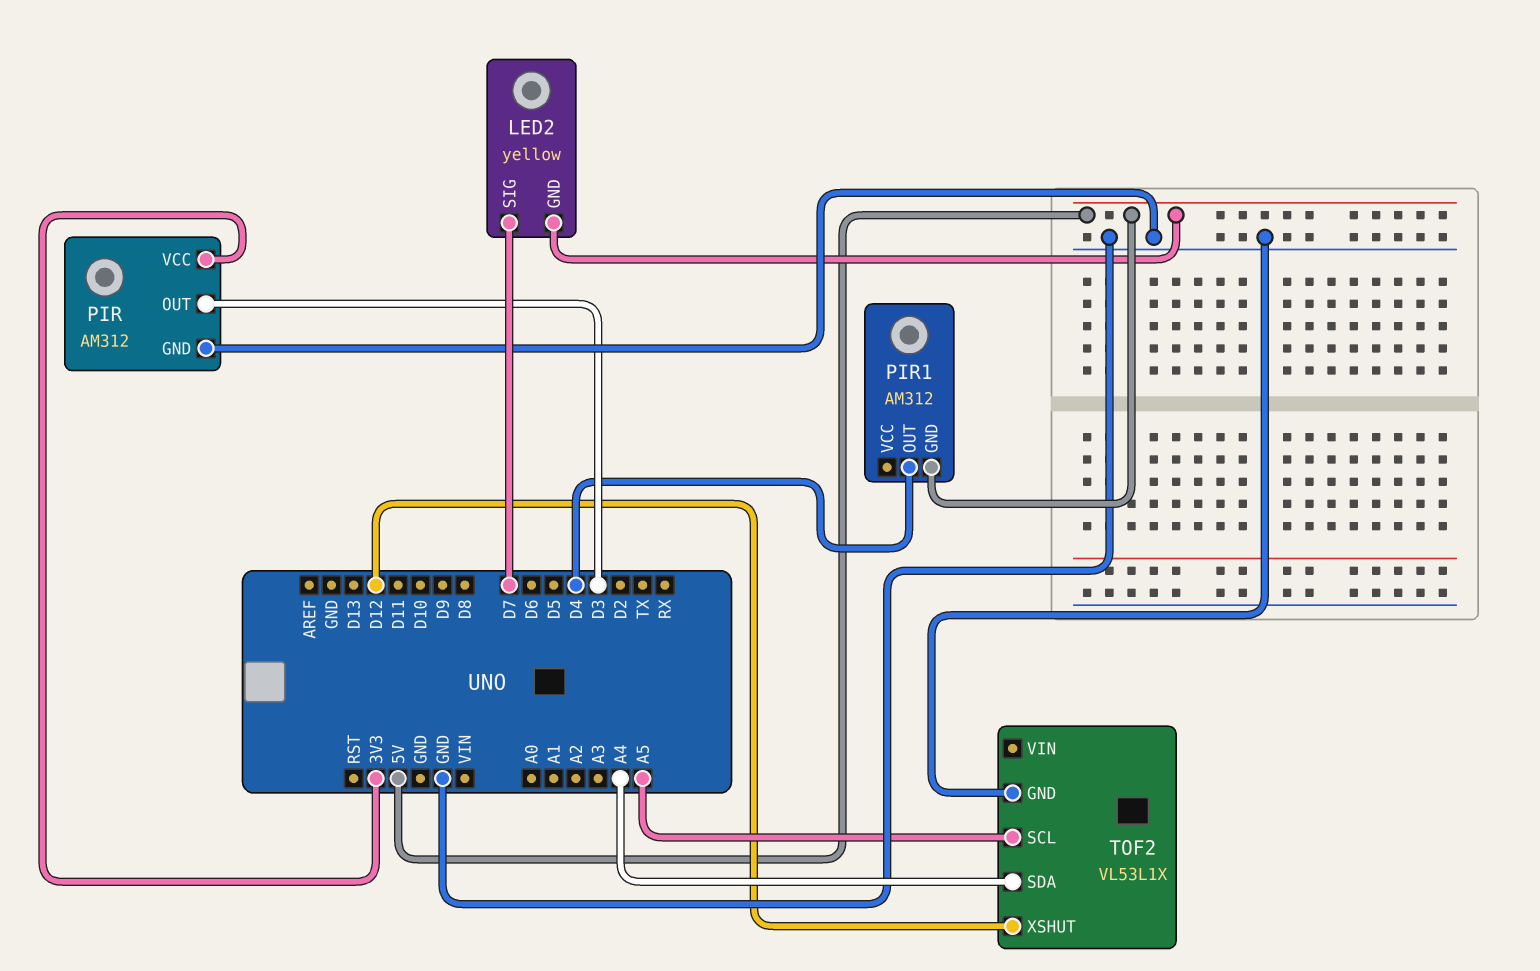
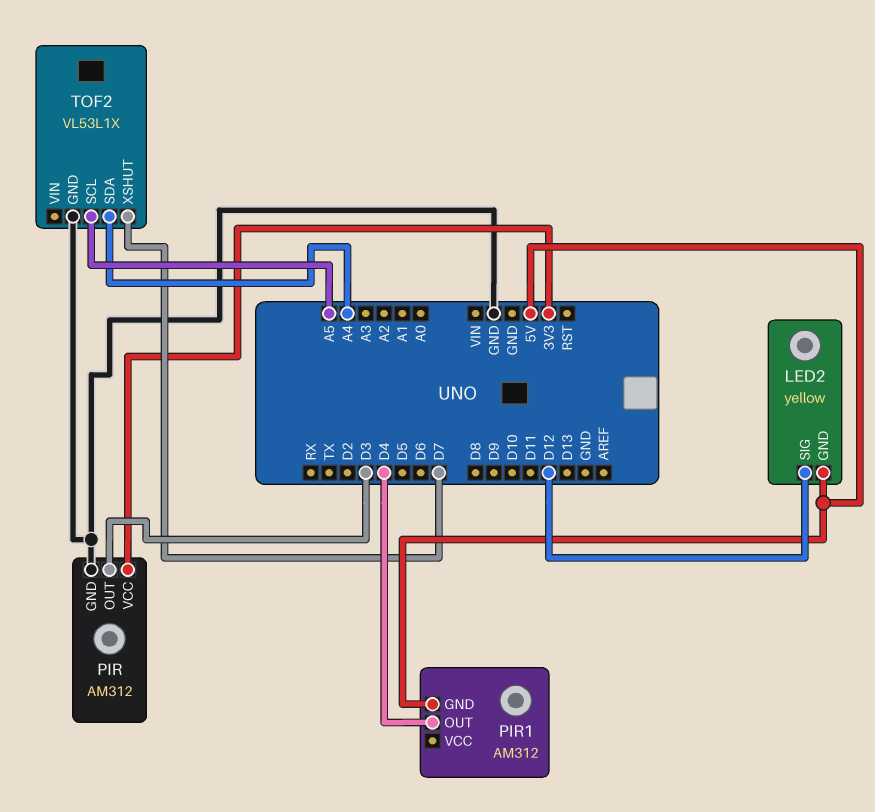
LED2 pin SIG: D7 -> D12
TOF2 pin XSHUT: D12 -> D7

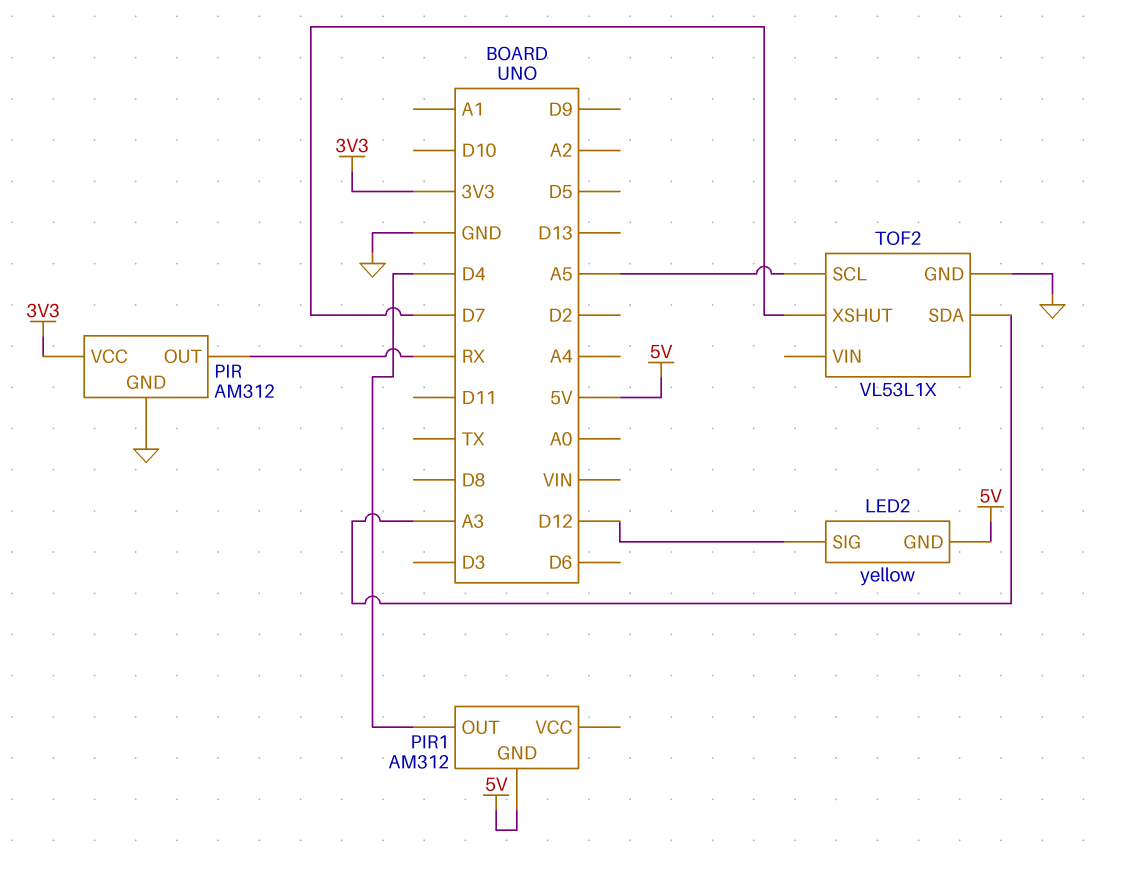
PIR pin OUT: D3 -> RX
TOF2 pin SDA: A4 -> A3

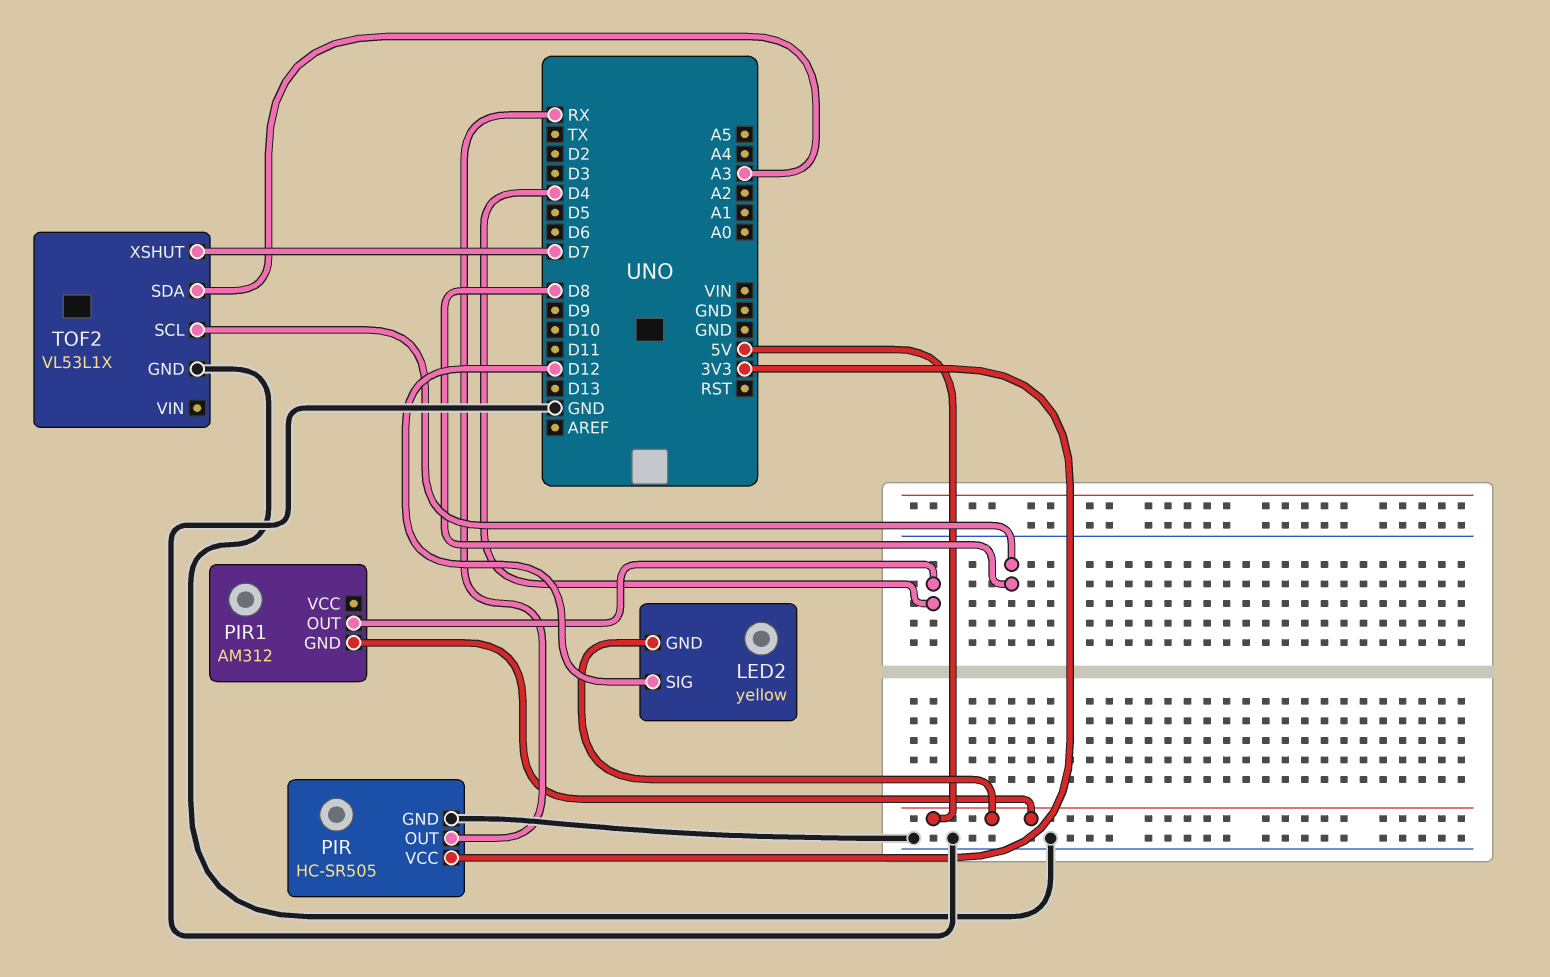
PIR: AM312 -> HC-SR505
TOF2 pin SCL: A5 -> D8

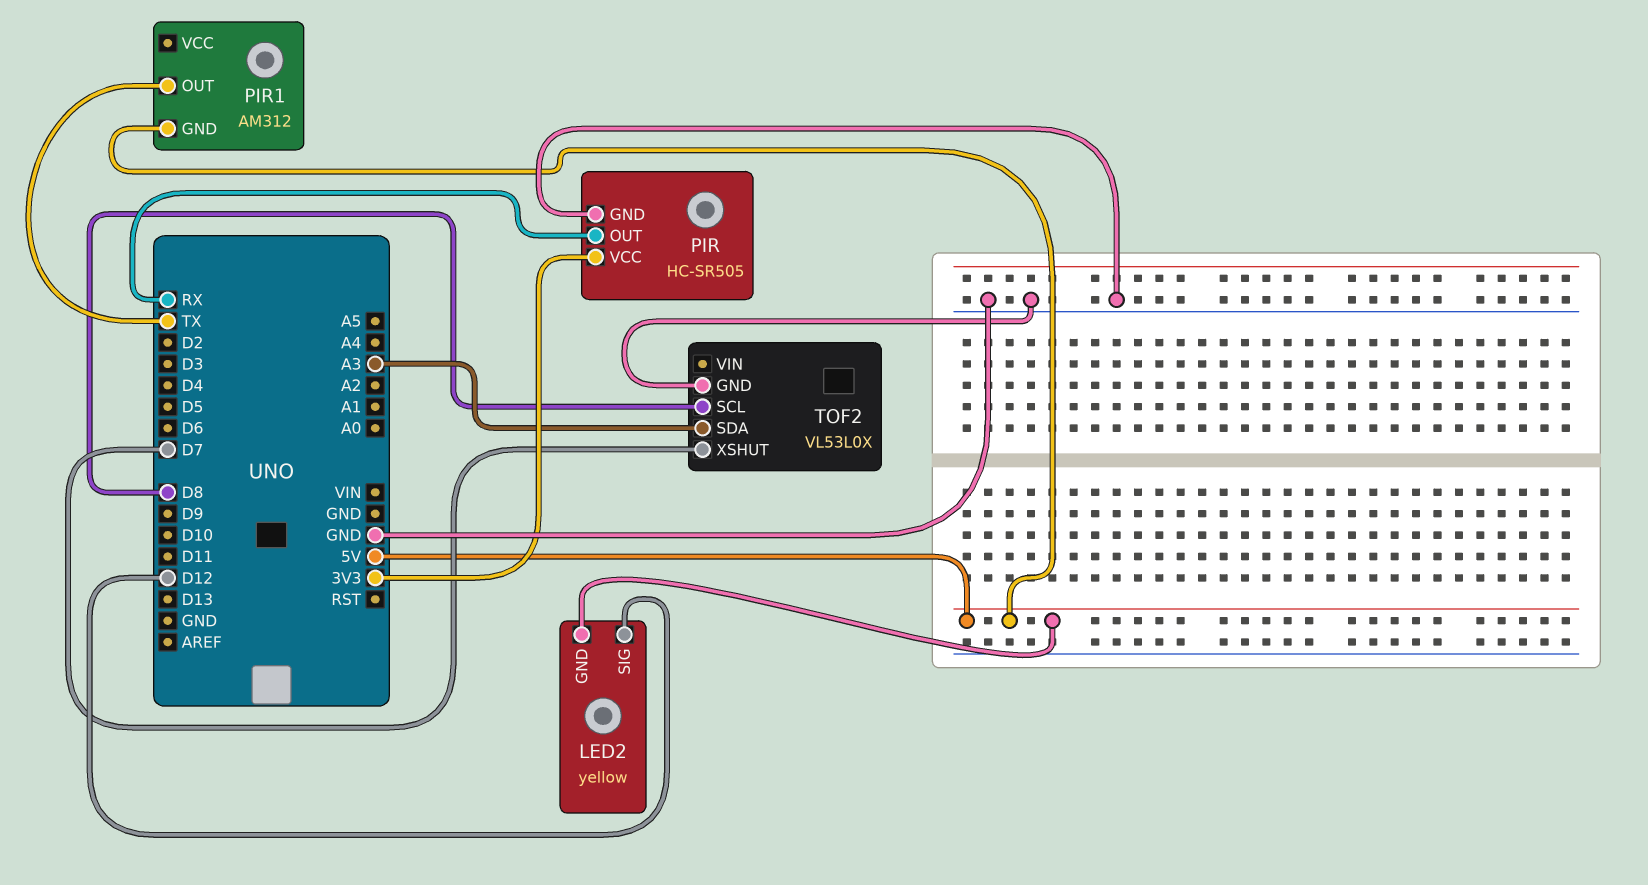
PIR1 pin OUT: D4 -> TX
TOF2: VL53L1X -> VL53L0X

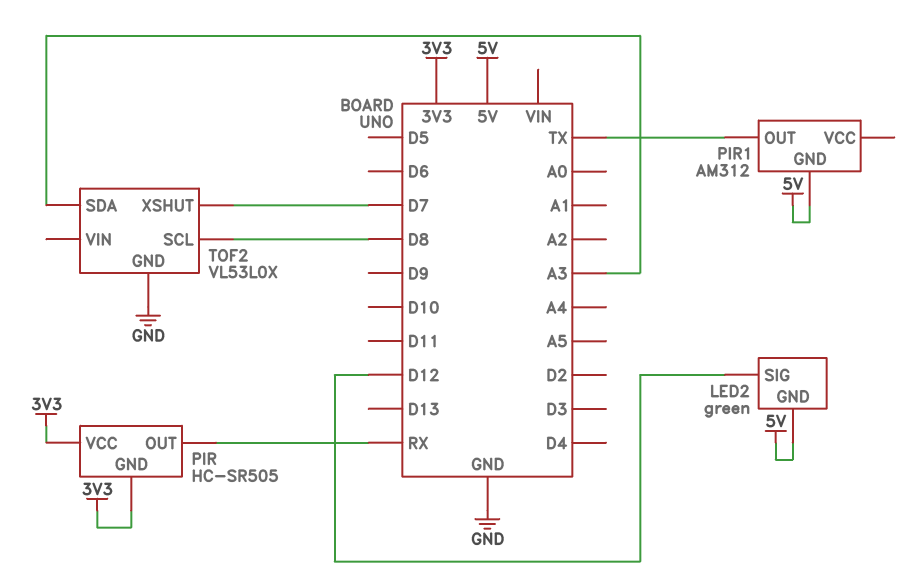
LED2: yellow -> green
PIR pin GND: GND -> 3V3

